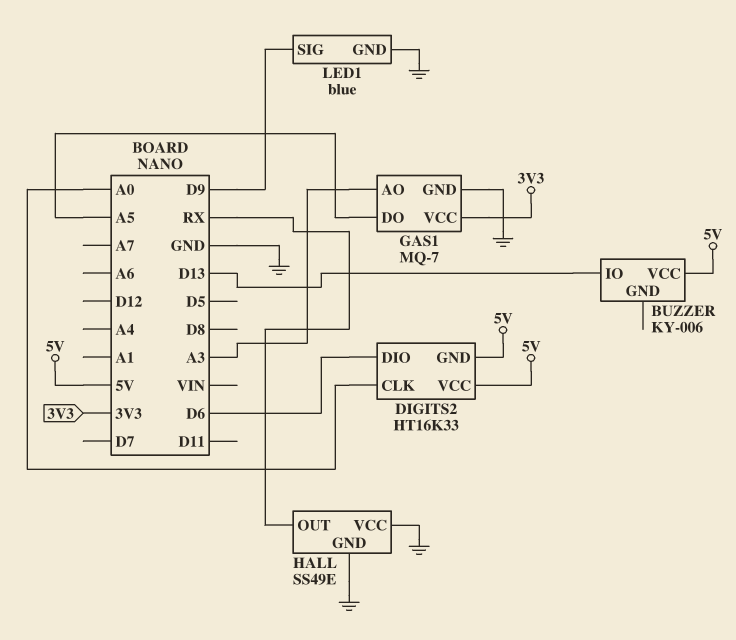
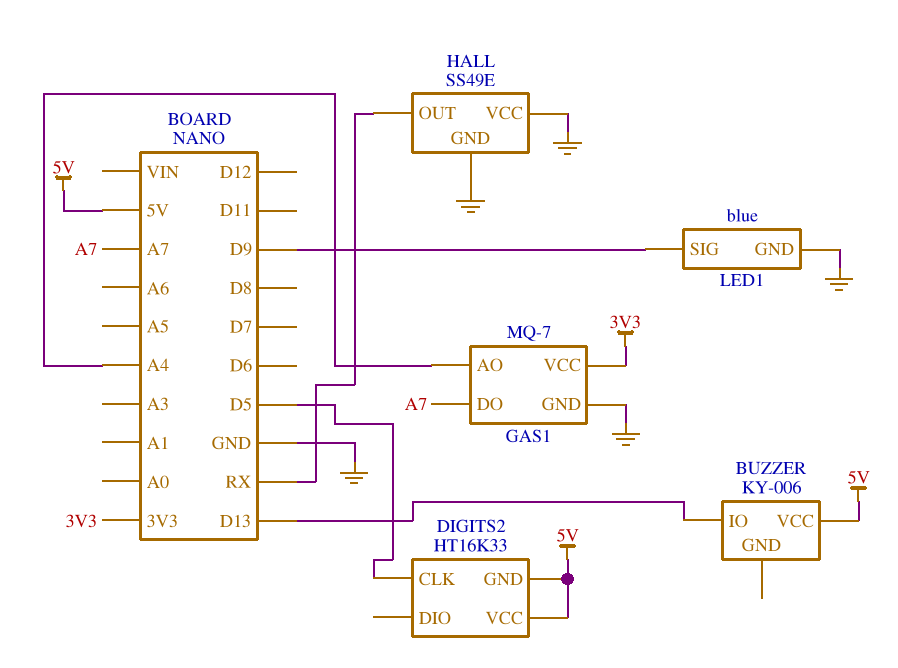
DIGITS2 pin CLK: A0 -> D5
DIGITS2 pin DIO: D6 -> none
GAS1 pin AO: A3 -> A4
GAS1 pin DO: A5 -> A7

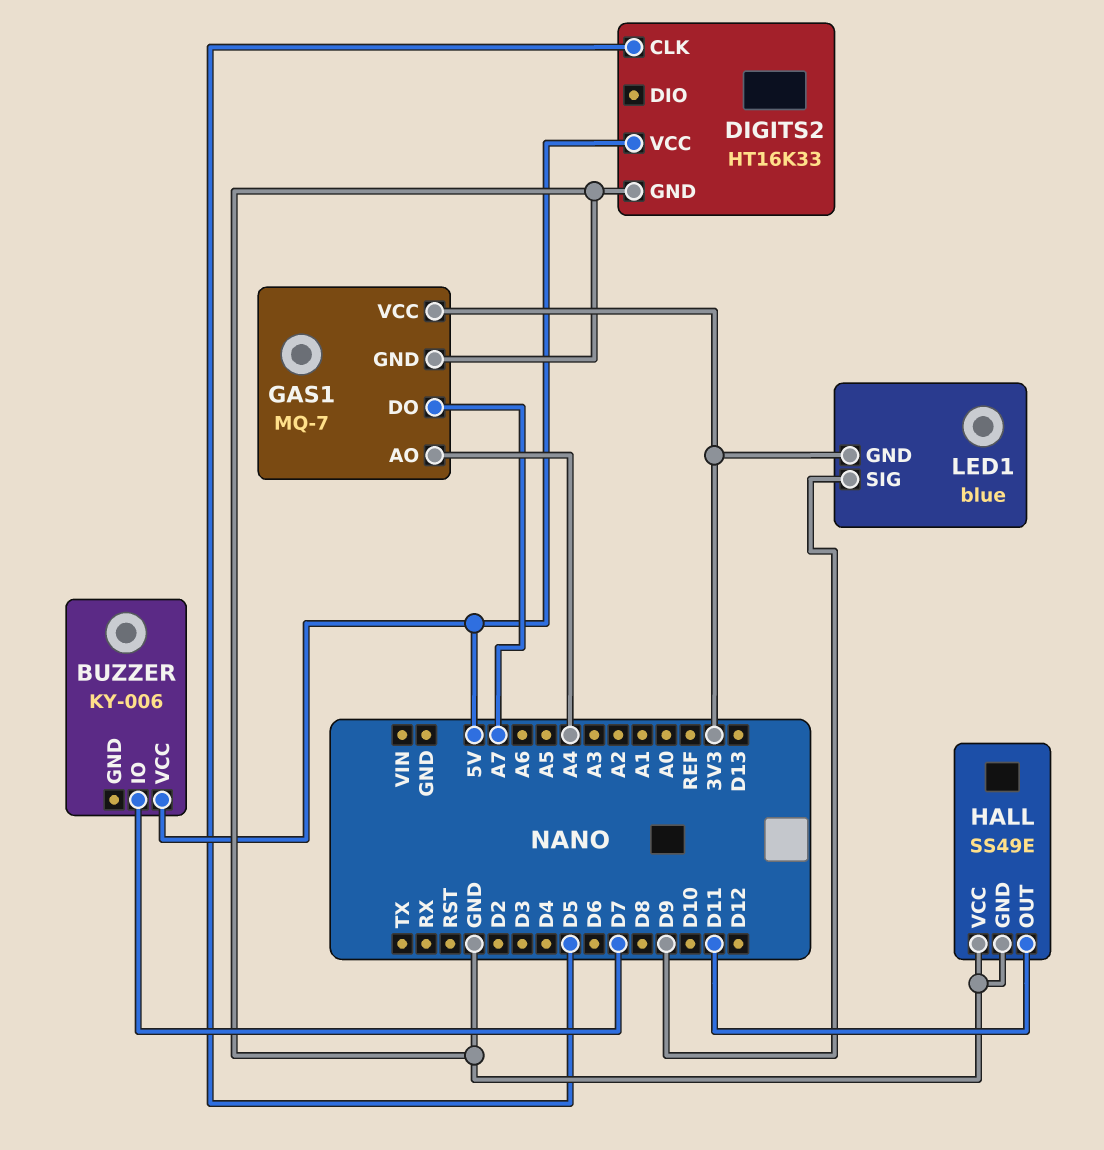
BUZZER pin IO: D13 -> D7
DIGITS2 pin GND: 5V -> GND
HALL pin OUT: RX -> D11
LED1 pin GND: GND -> 3V3

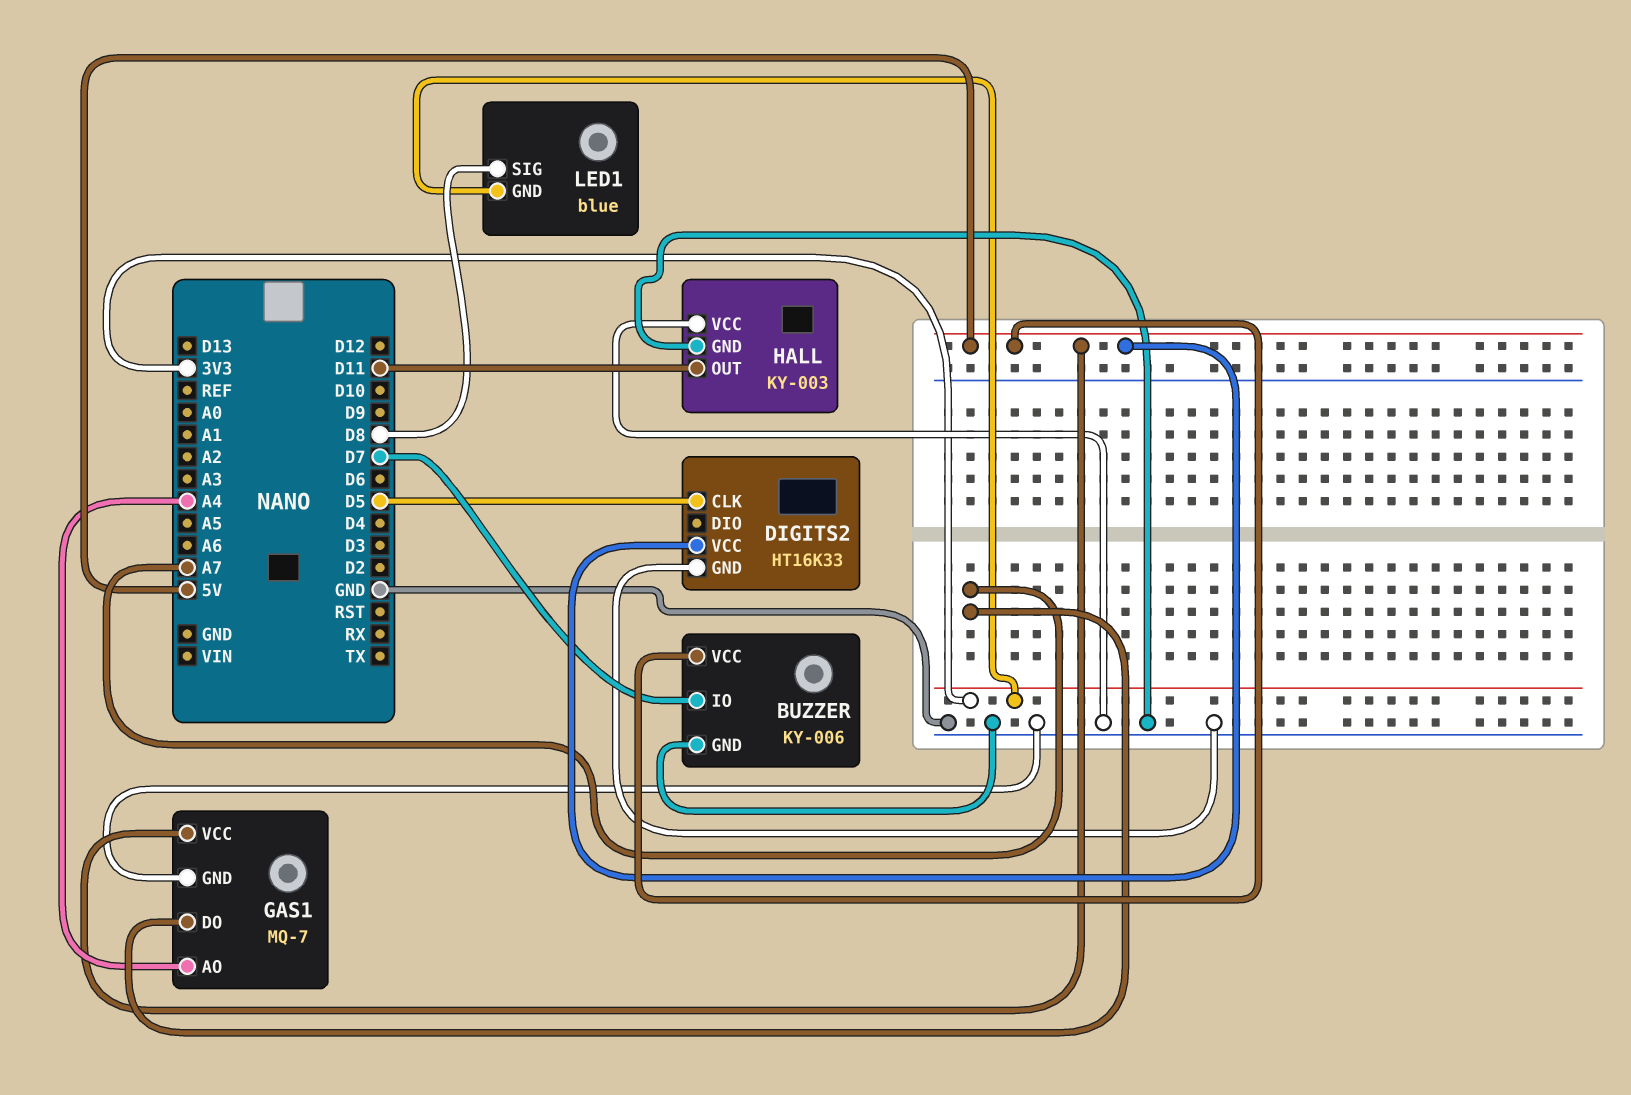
BUZZER pin GND: none -> GND
GAS1 pin VCC: 3V3 -> 5V
HALL: SS49E -> KY-003
LED1 pin SIG: D9 -> D8

